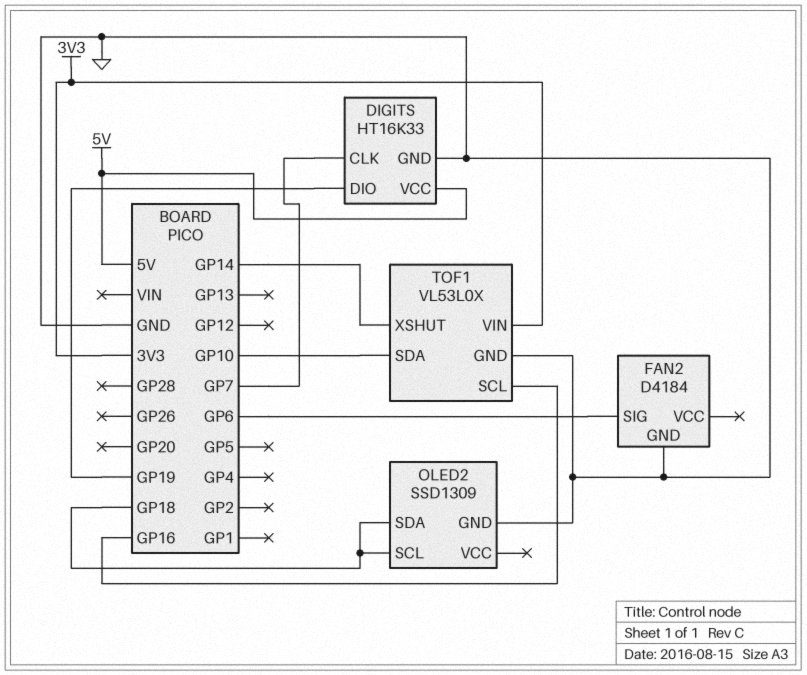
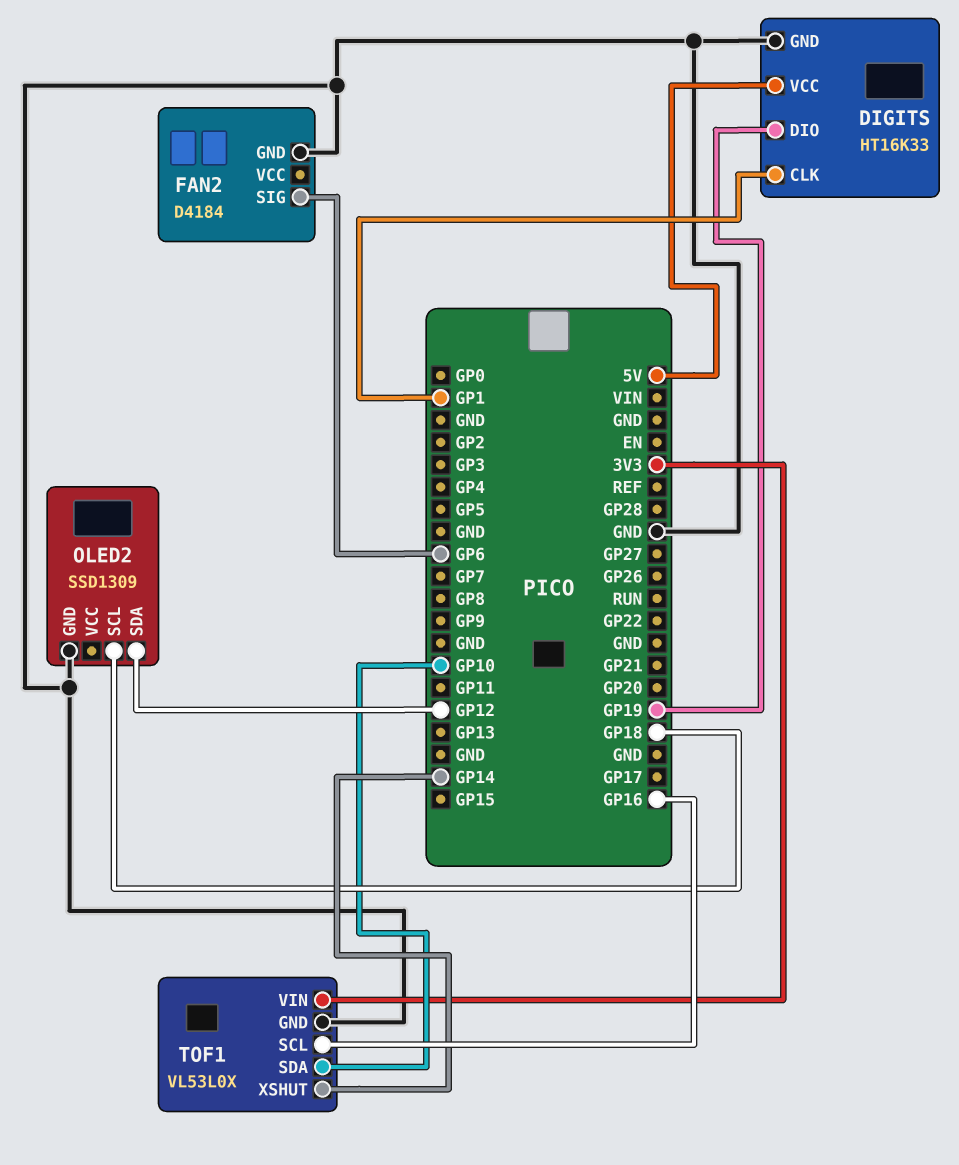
DIGITS pin CLK: GP7 -> GP1
OLED2 pin SDA: GP18 -> GP12

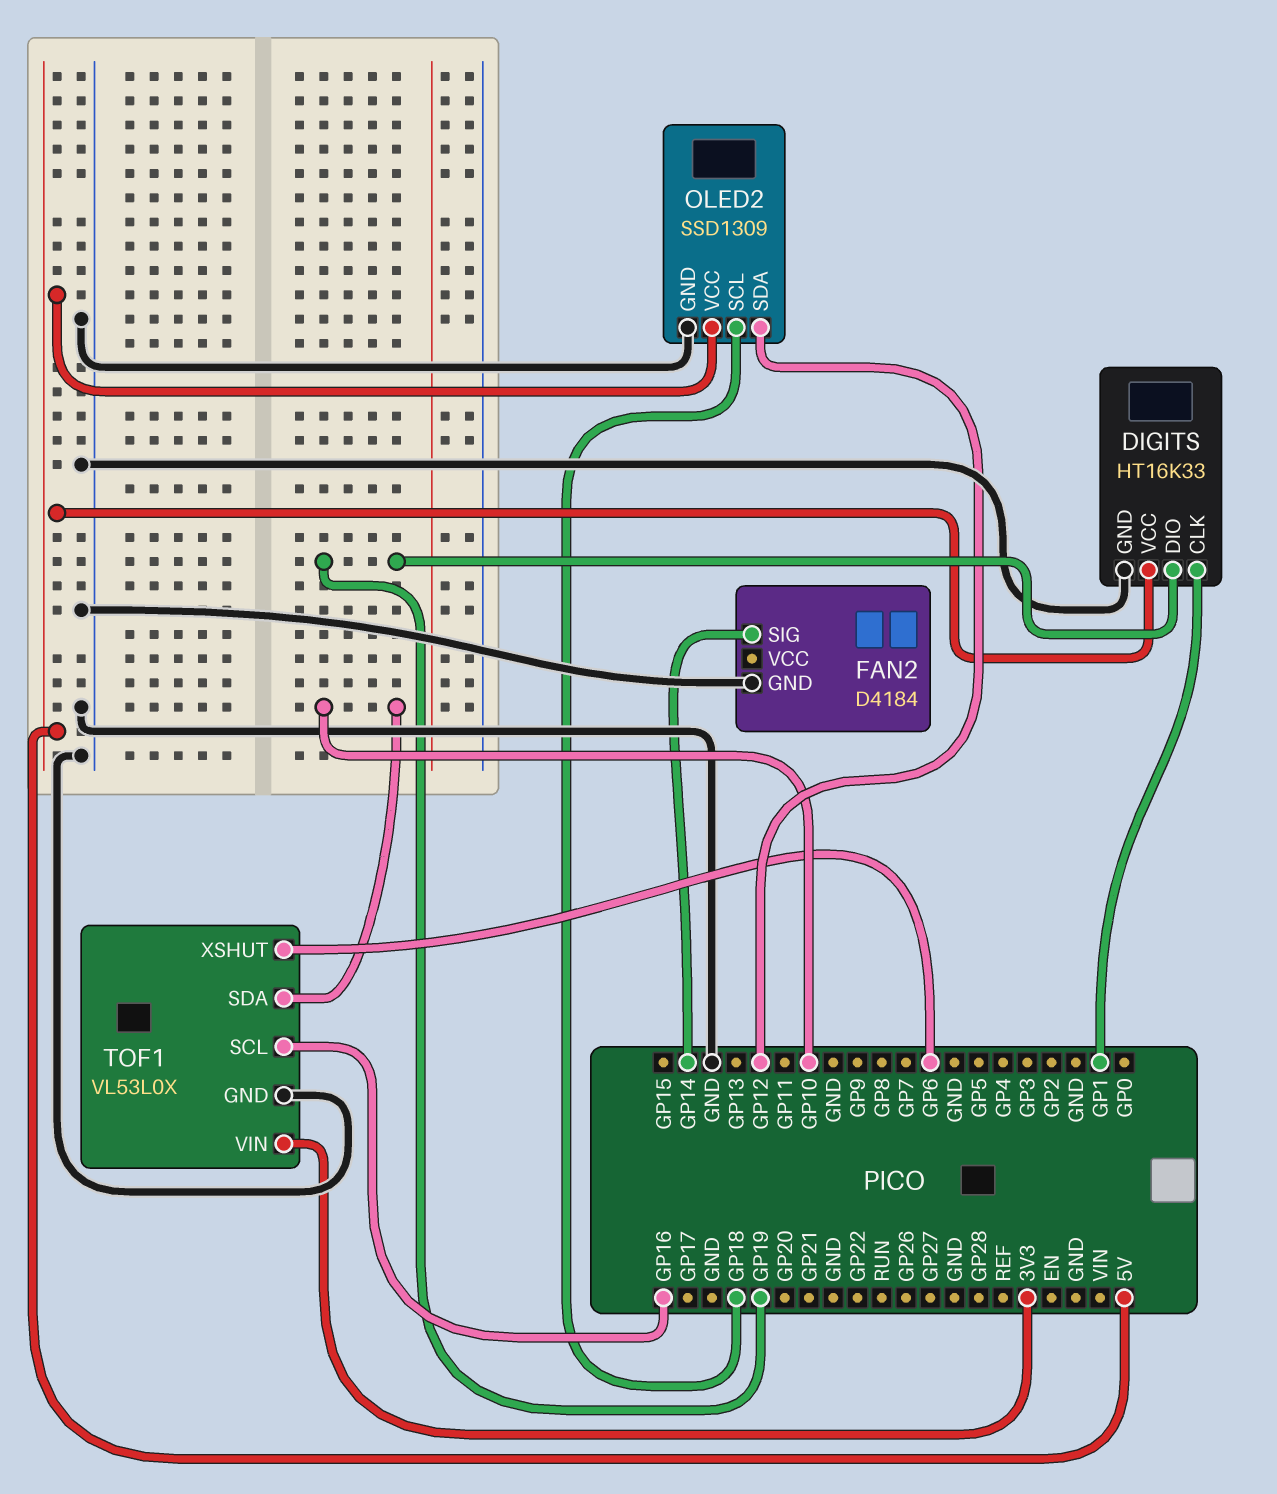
FAN2 pin SIG: GP6 -> GP14
OLED2 pin VCC: none -> 5V
TOF1 pin XSHUT: GP14 -> GP6

